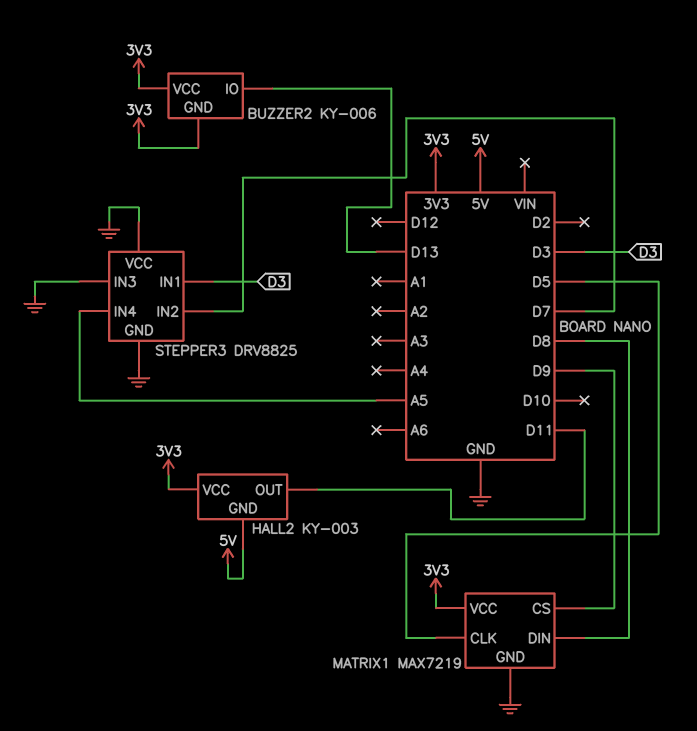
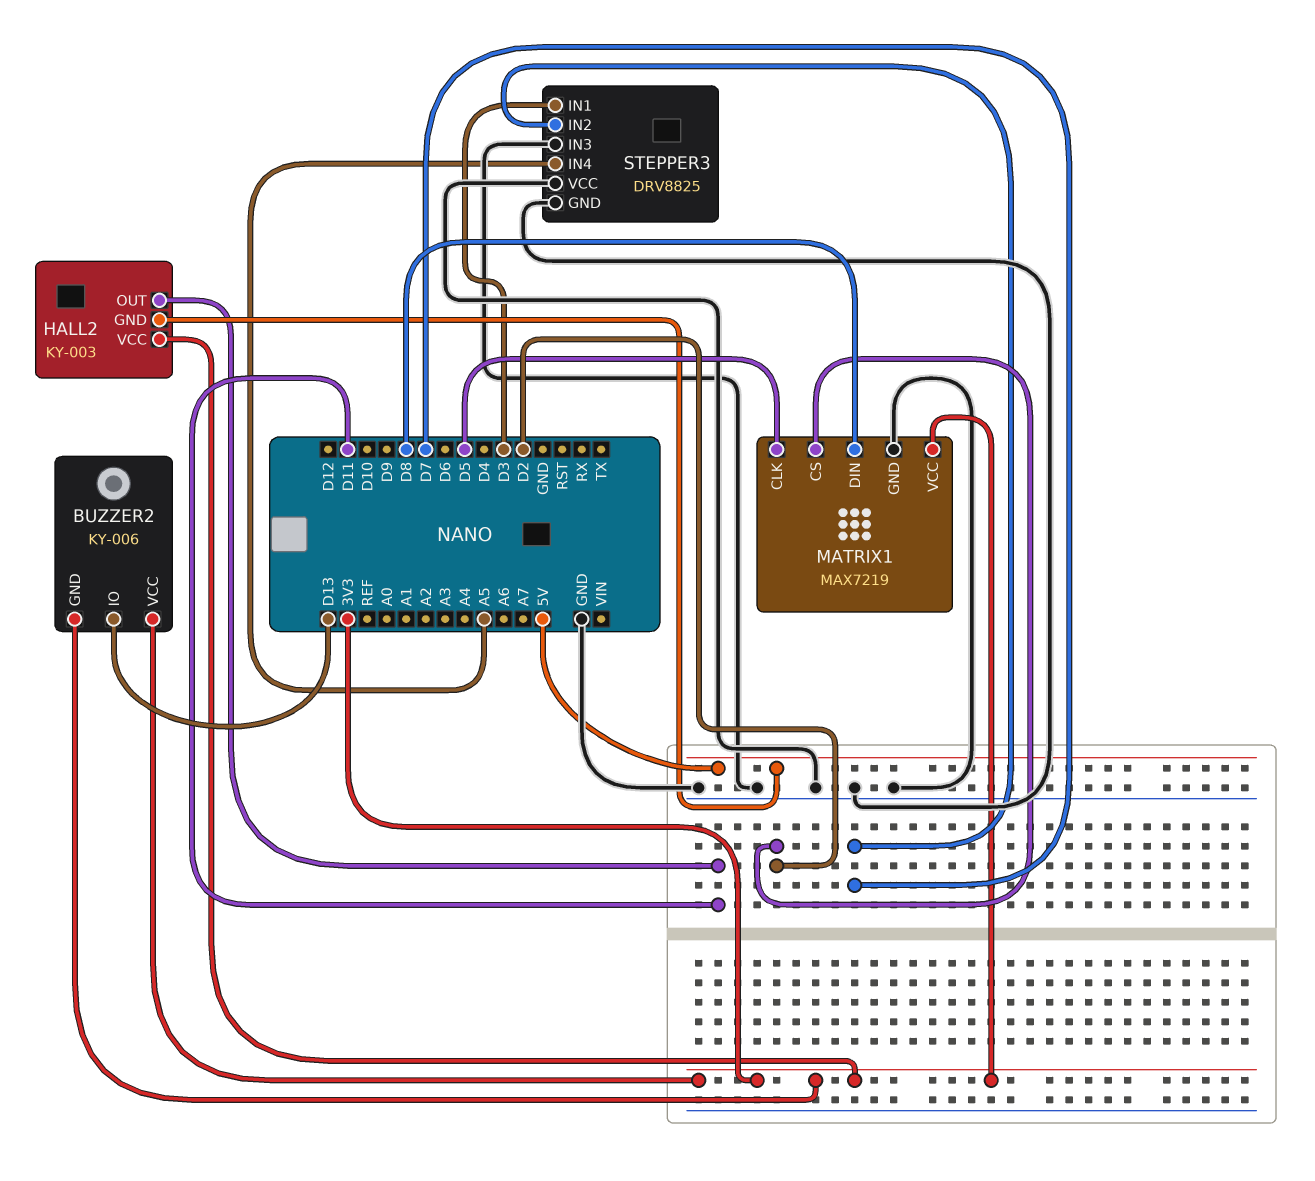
MATRIX1 pin CS: D9 -> D2

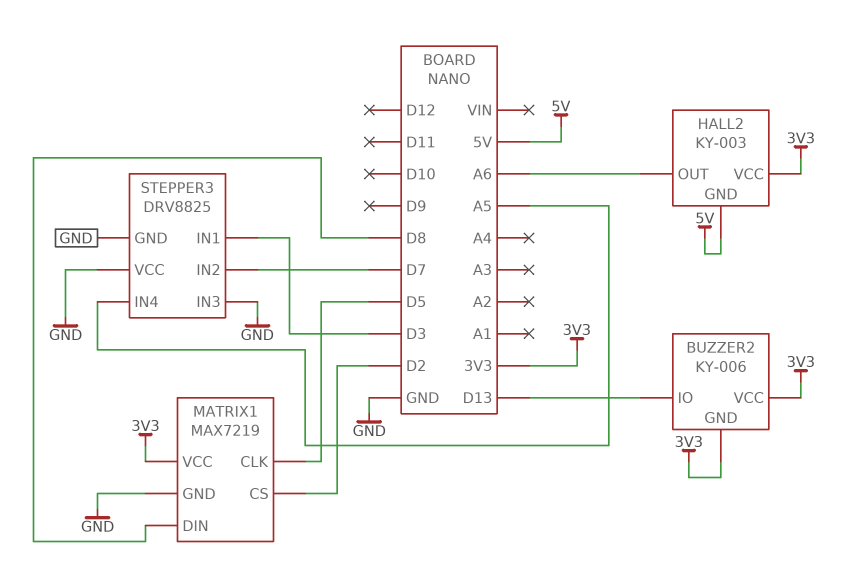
HALL2 pin OUT: D11 -> A6

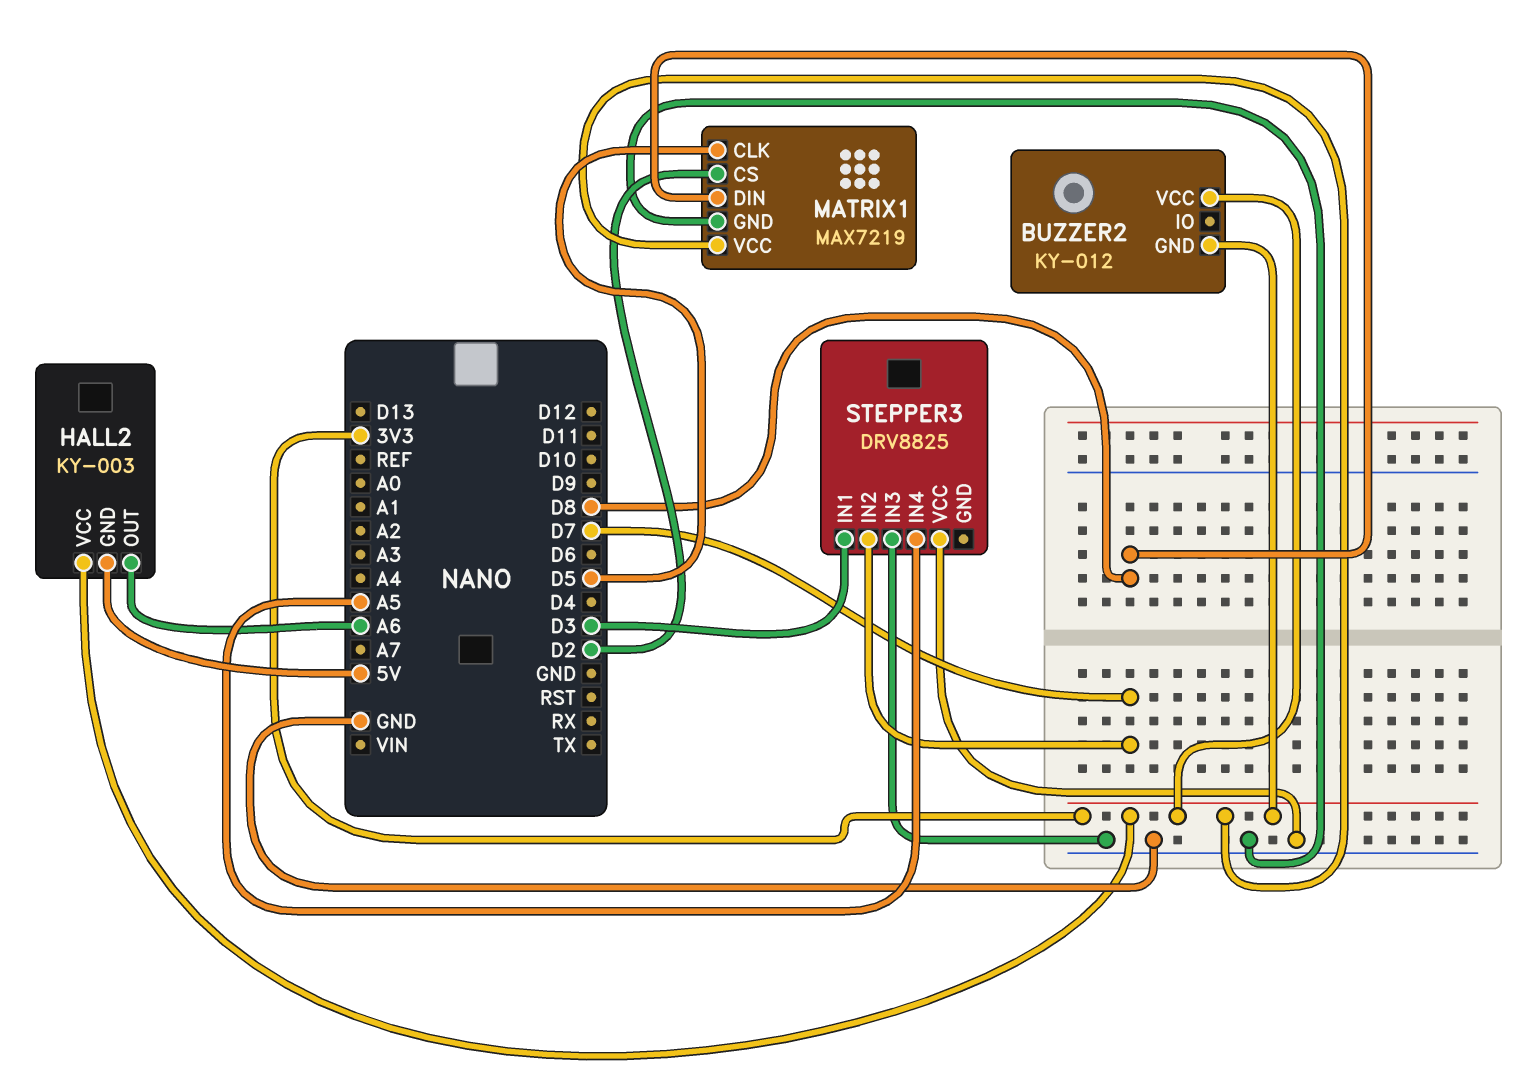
BUZZER2: KY-006 -> KY-012
BUZZER2 pin IO: D13 -> none
STEPPER3 pin GND: GND -> none

